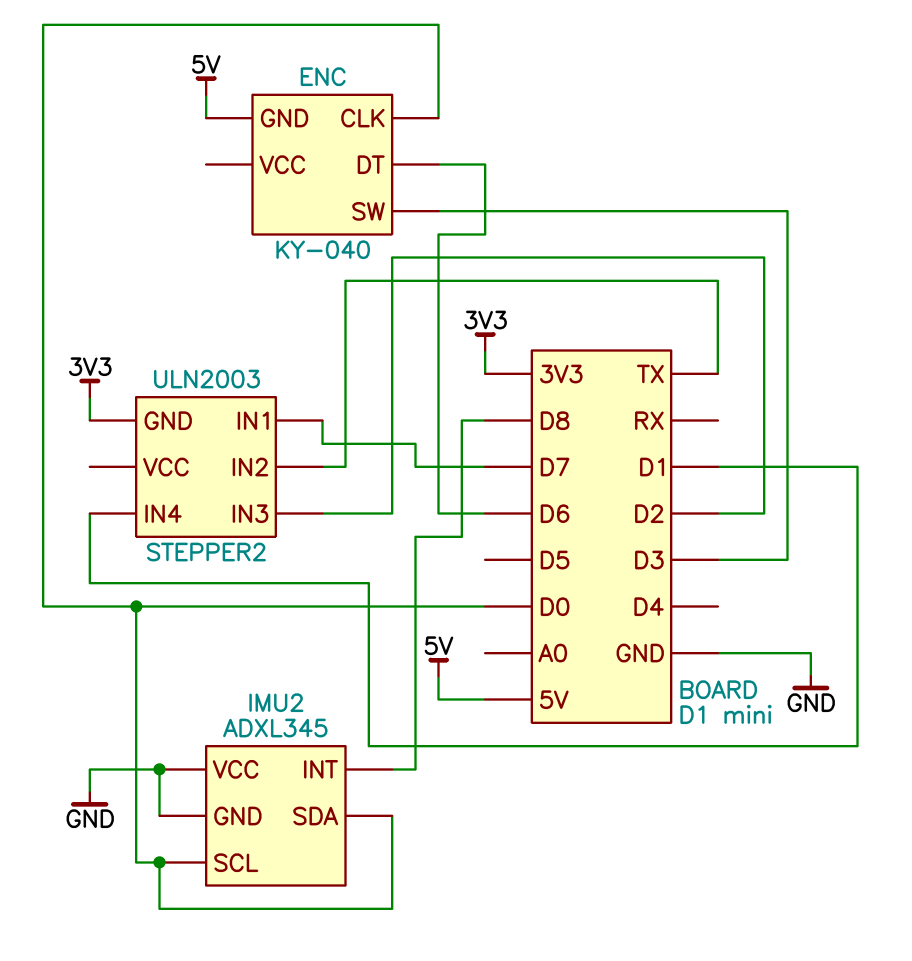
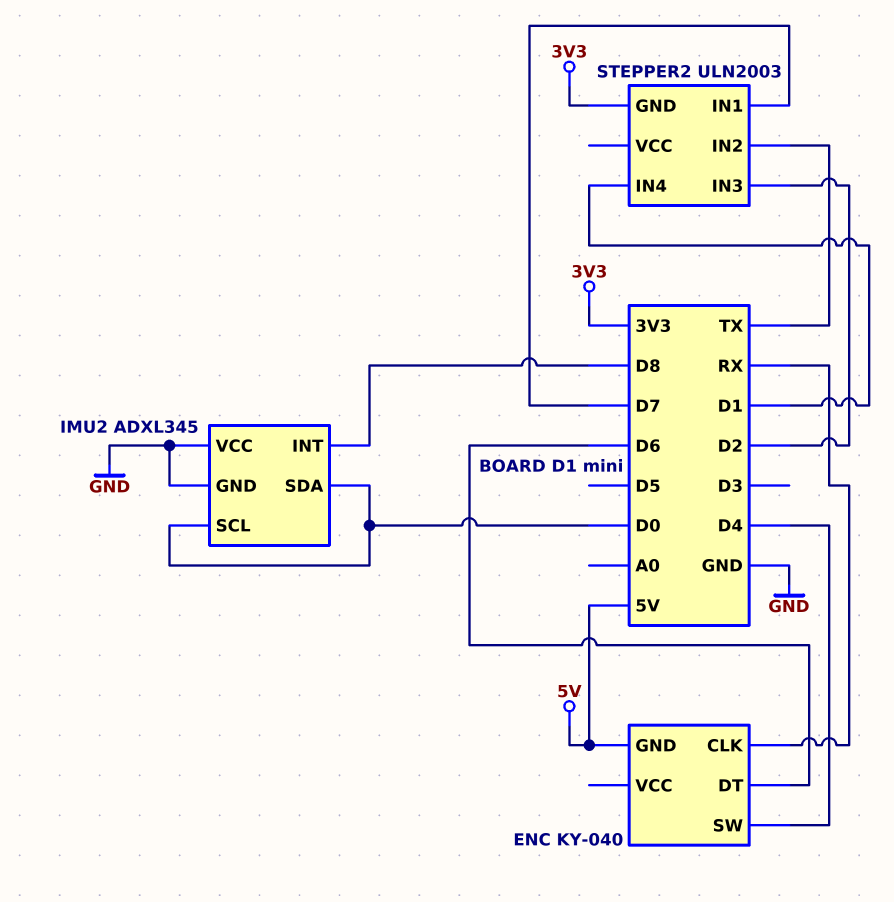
ENC pin CLK: D0 -> RX
ENC pin SW: D3 -> D4

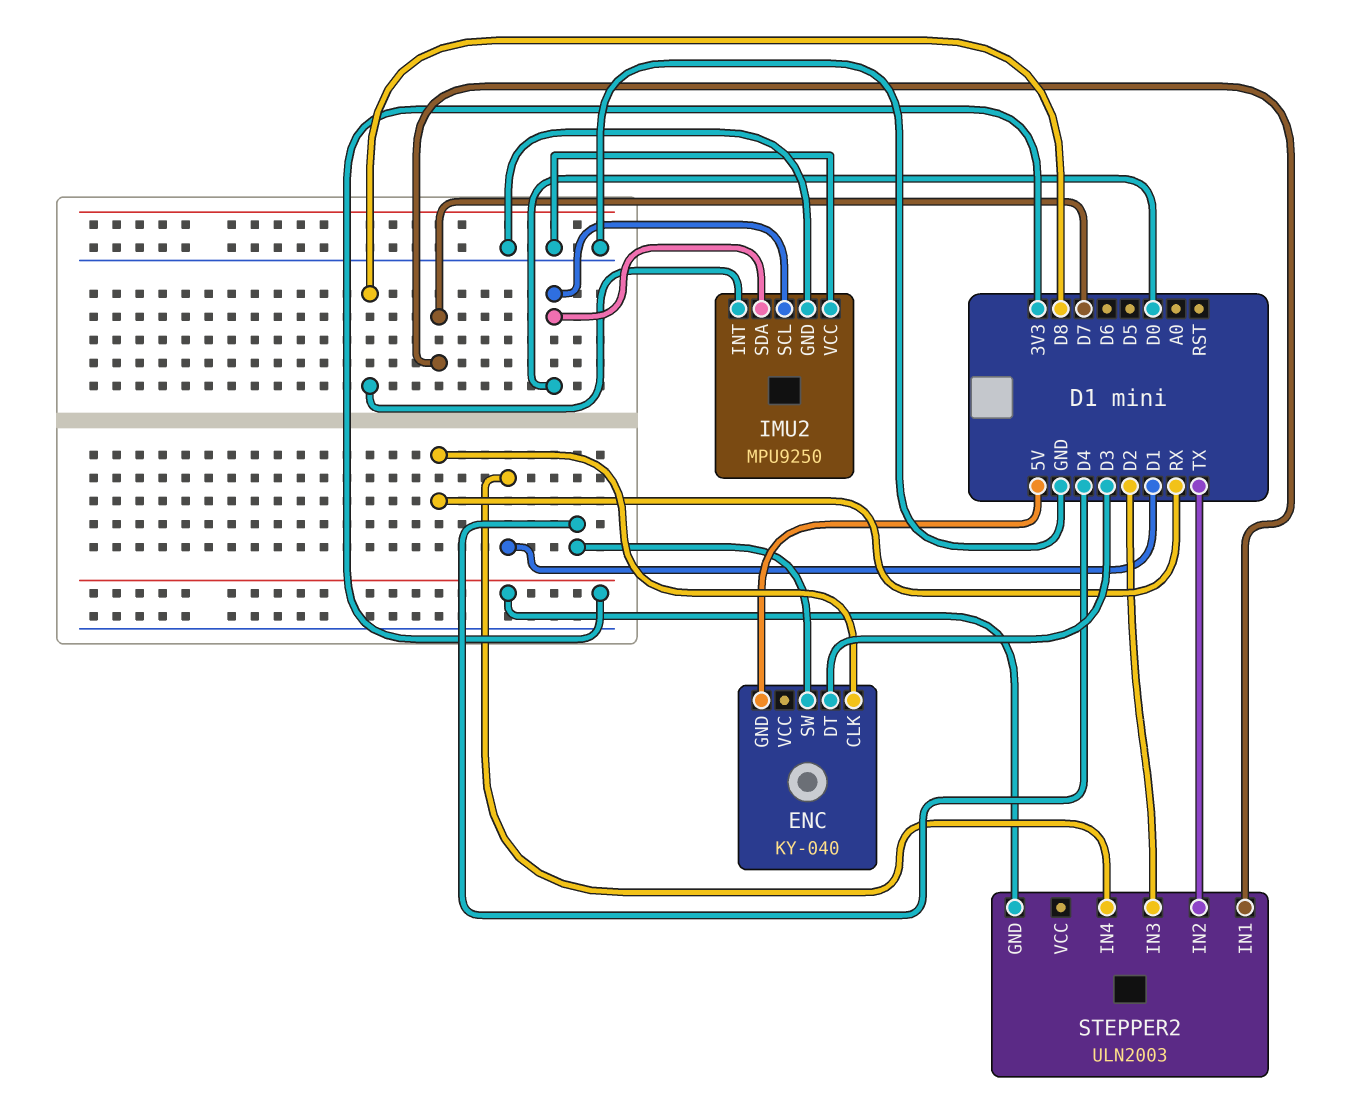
ENC pin DT: D6 -> D3
IMU2: ADXL345 -> MPU9250

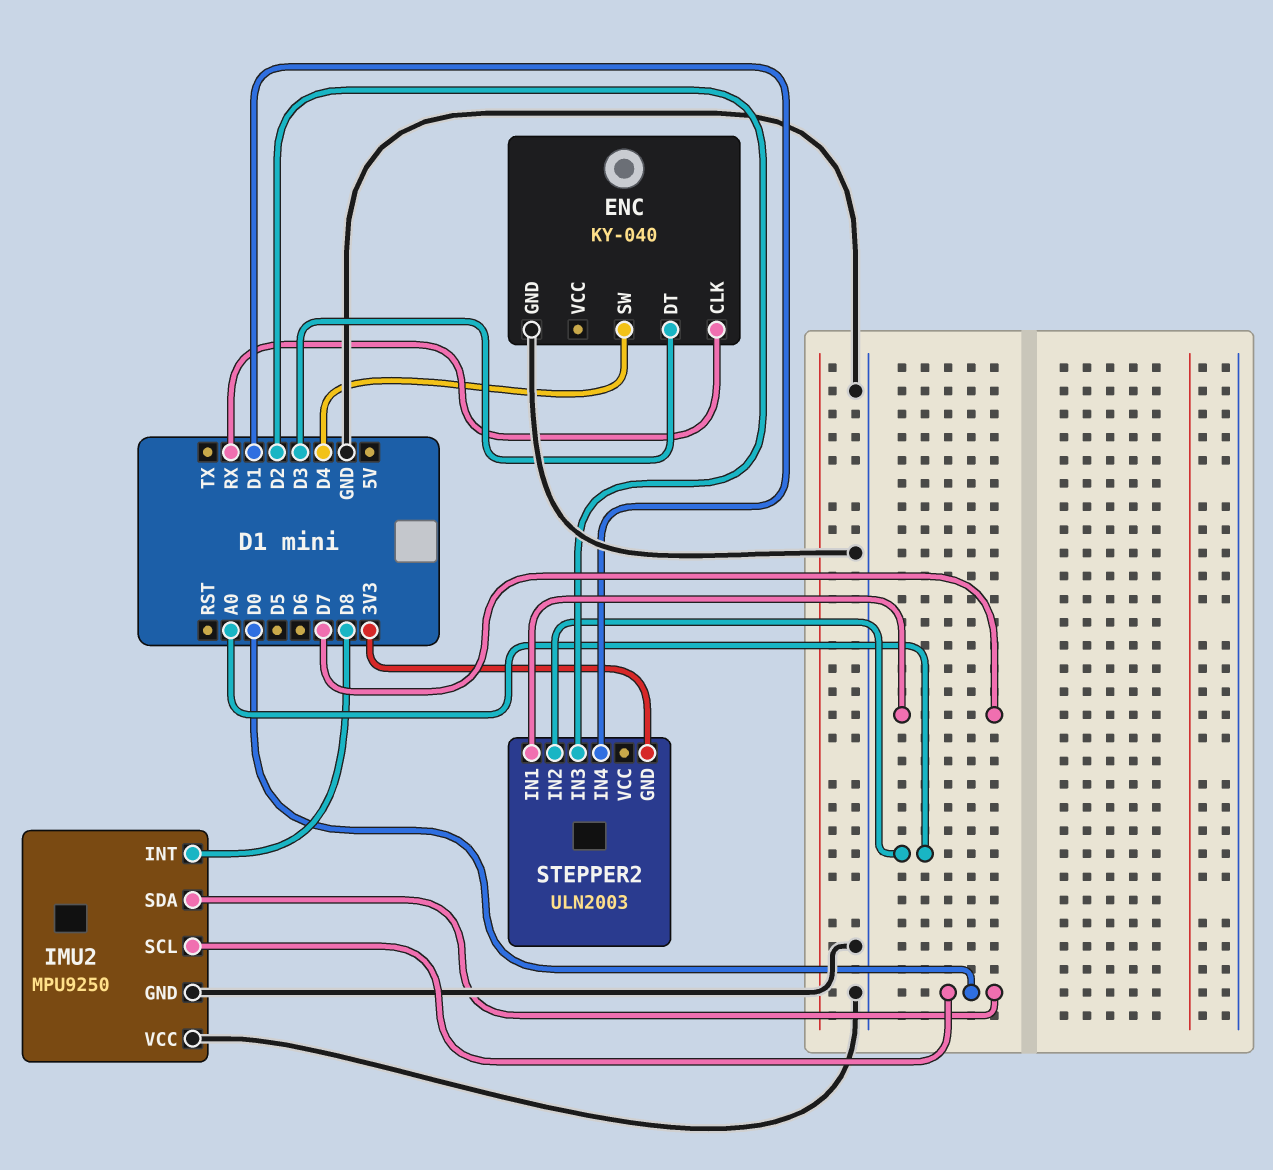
ENC pin GND: 5V -> GND
STEPPER2 pin IN2: TX -> A0

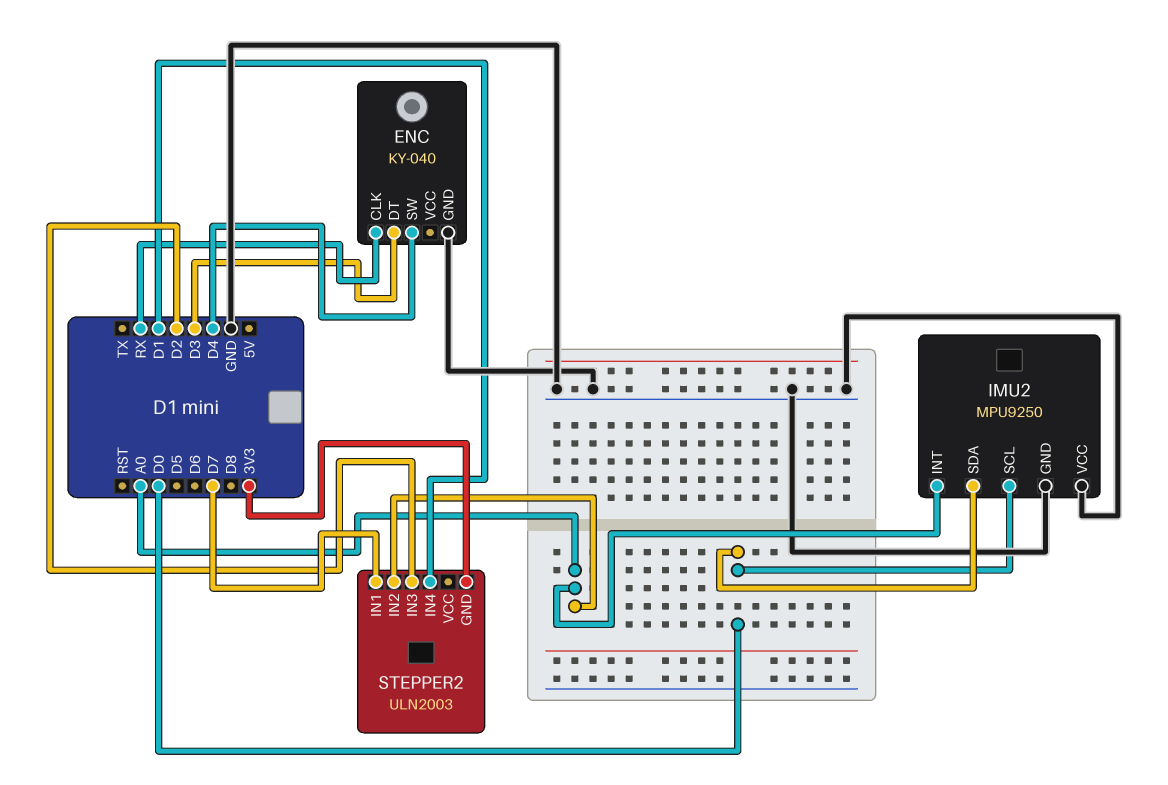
IMU2 pin INT: D8 -> A0

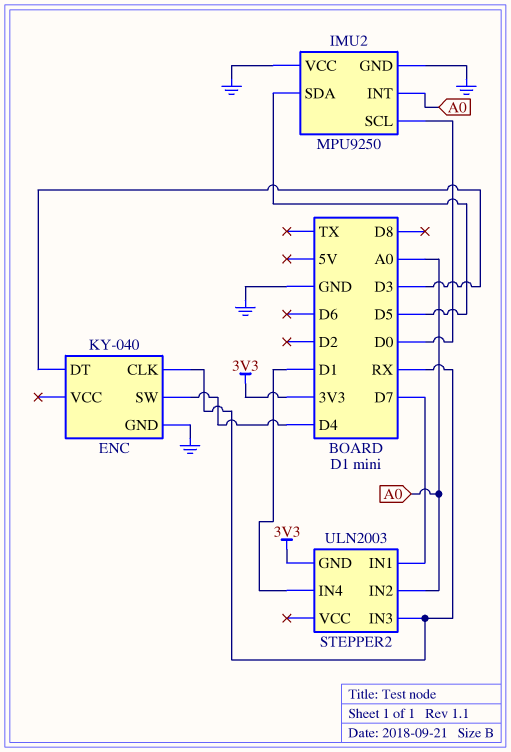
IMU2 pin SDA: D0 -> D5
STEPPER2 pin IN3: D2 -> RX

